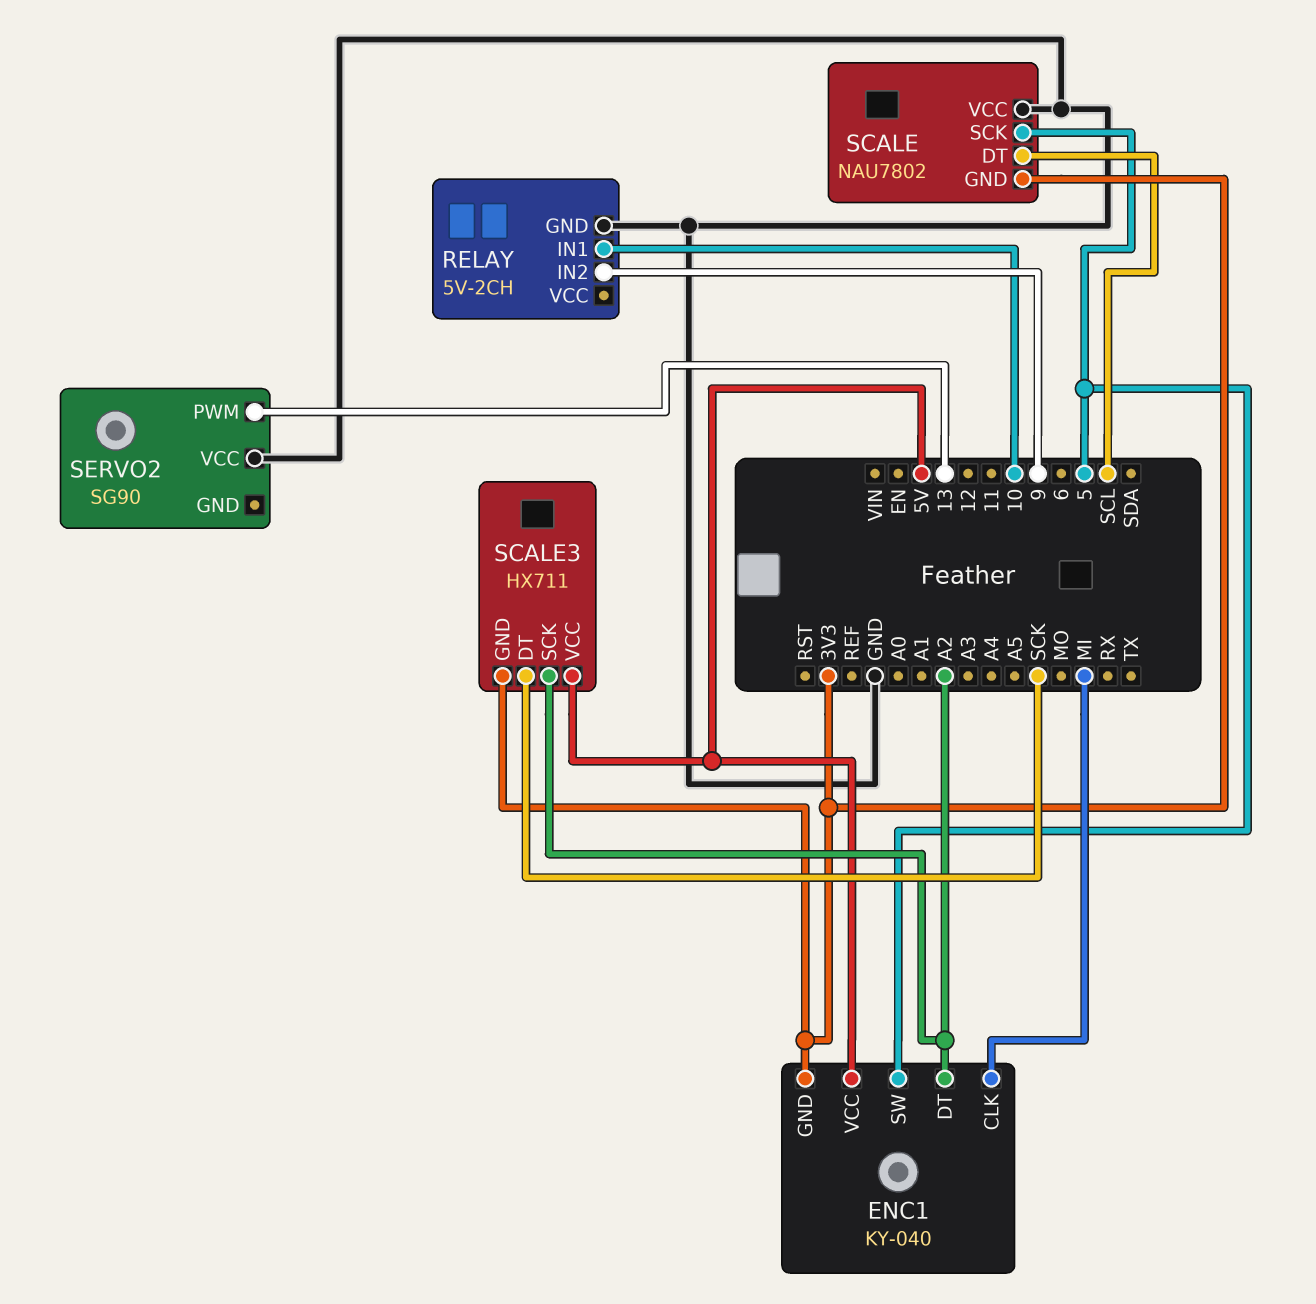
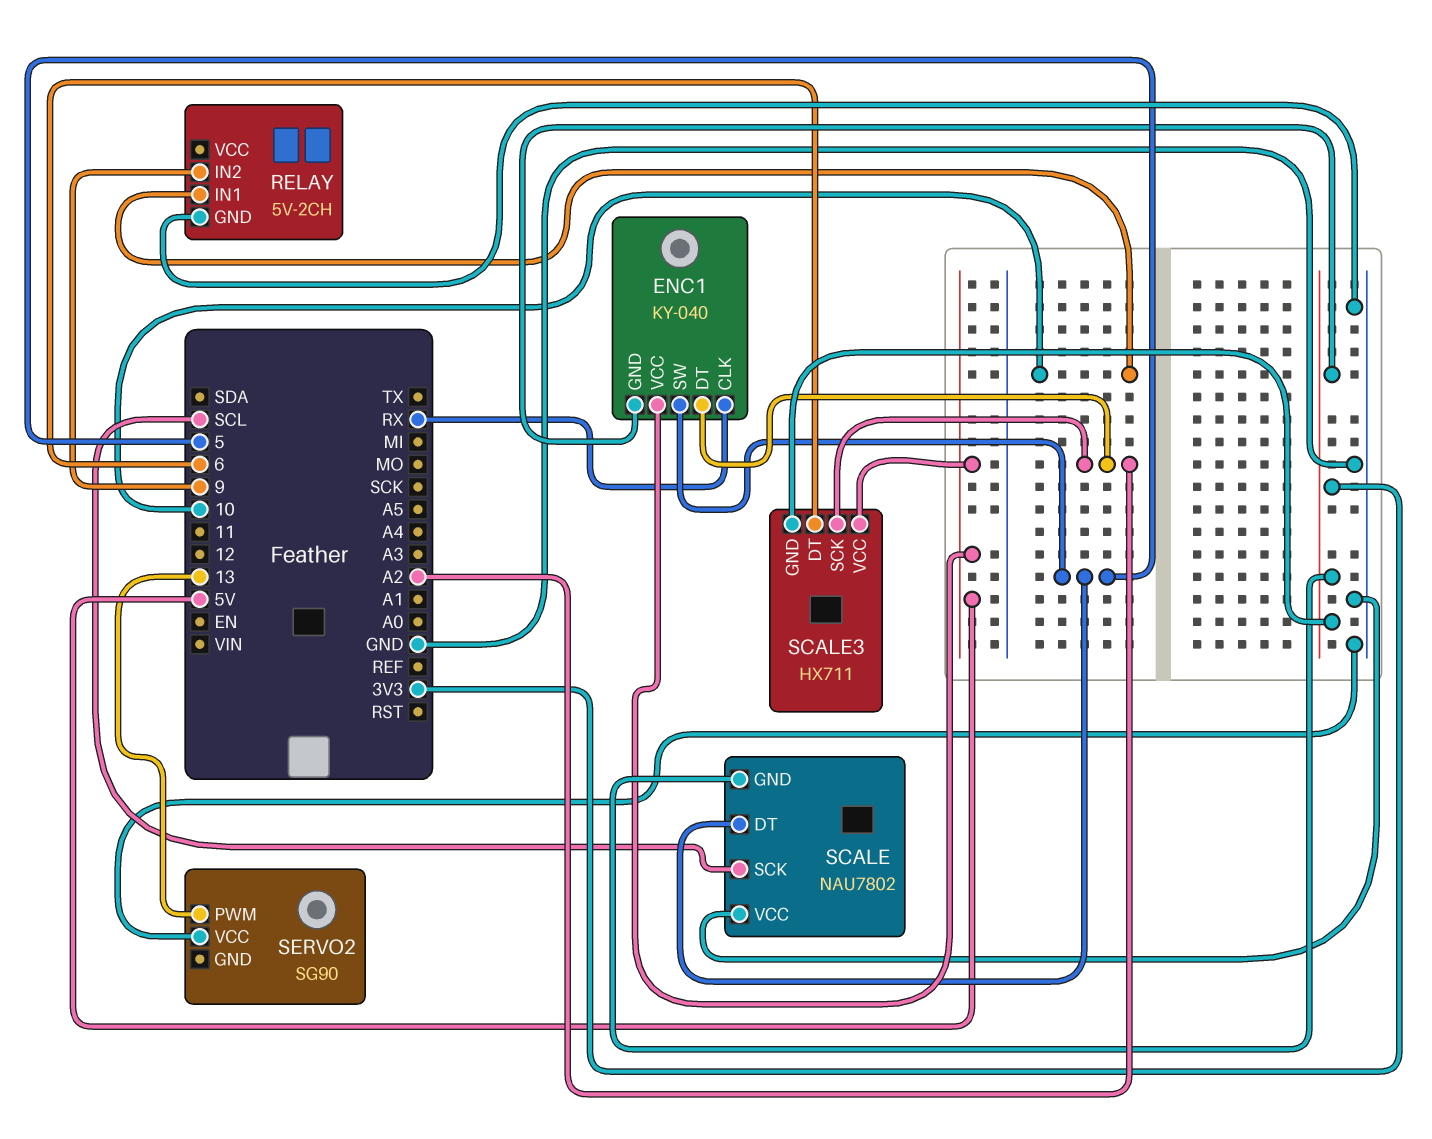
ENC1 pin CLK: MI -> RX
SCALE pin DT: SCL -> 5
SCALE pin SCK: 5 -> SCL
SCALE3 pin DT: SCK -> 6

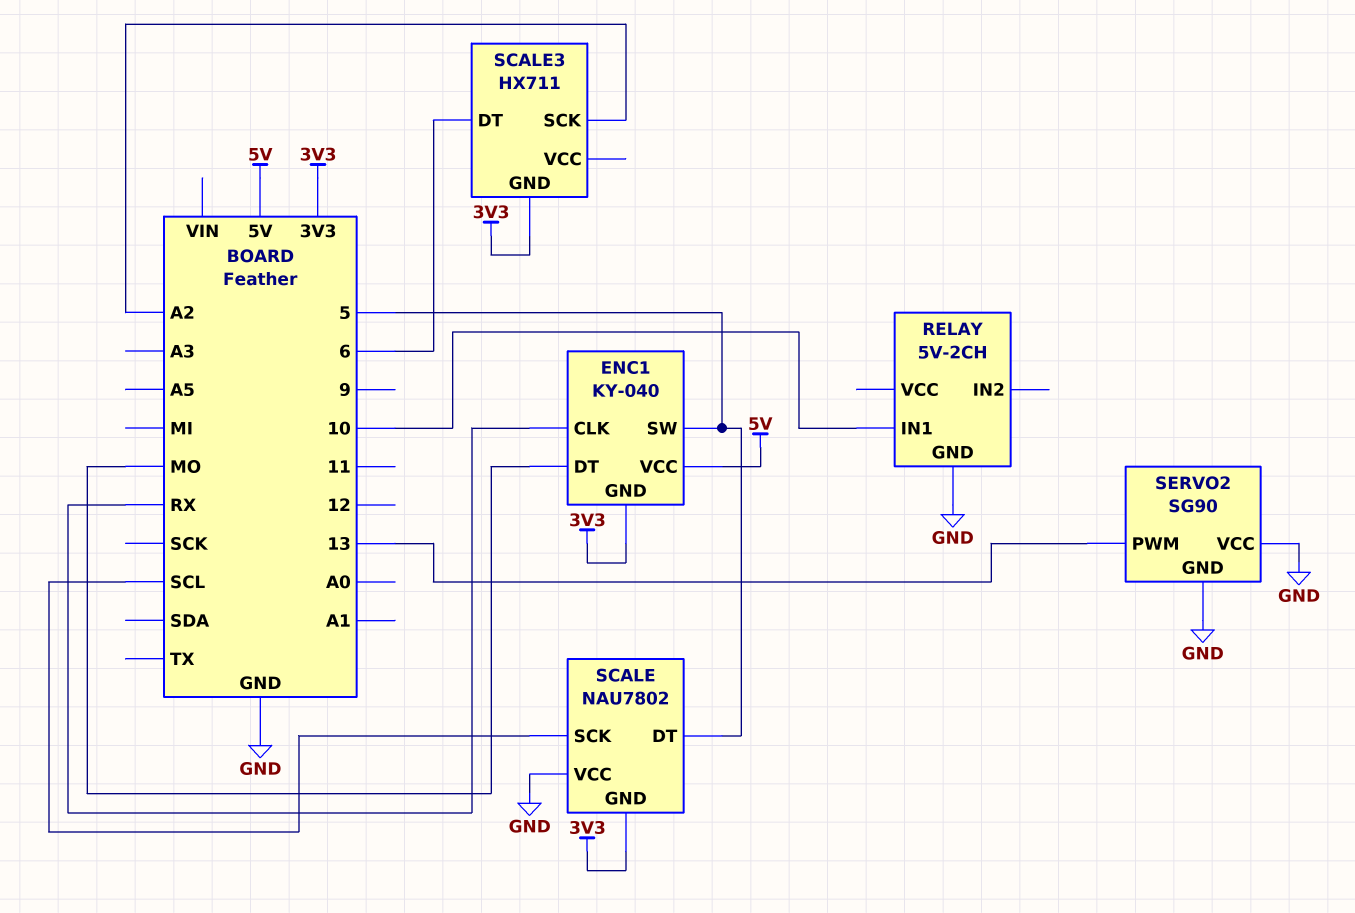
ENC1 pin DT: A2 -> MO
RELAY pin IN2: 9 -> none
SCALE3 pin VCC: 5V -> none
SERVO2 pin GND: none -> GND

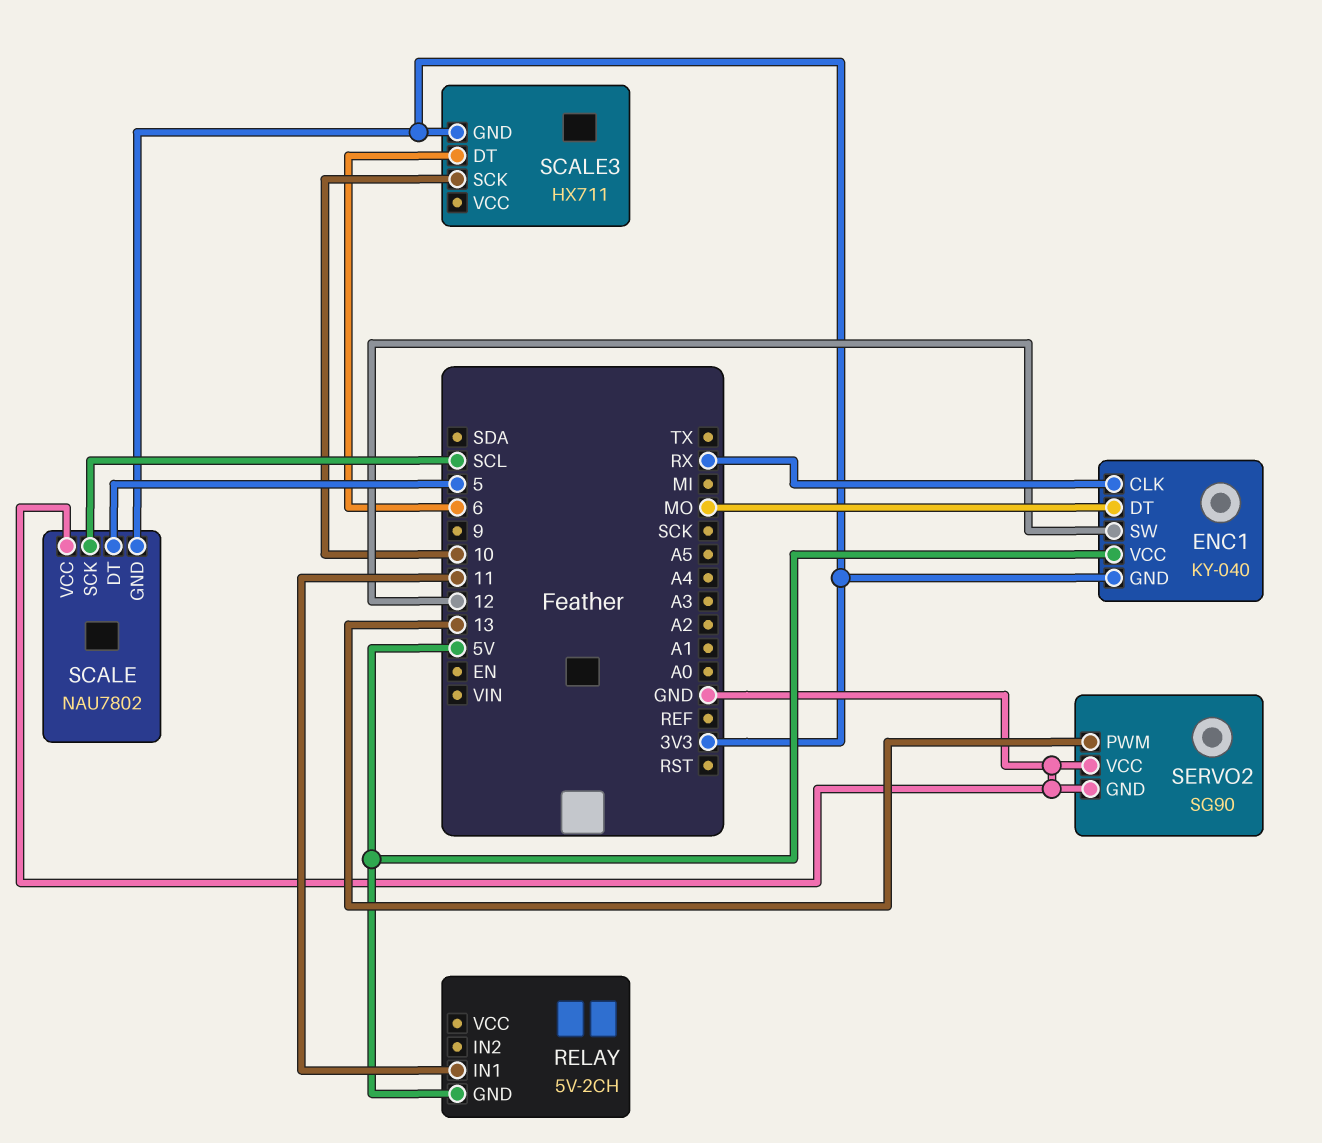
ENC1 pin SW: 5 -> 12
RELAY pin GND: GND -> 5V
RELAY pin IN1: 10 -> 11
SCALE3 pin SCK: A2 -> 10

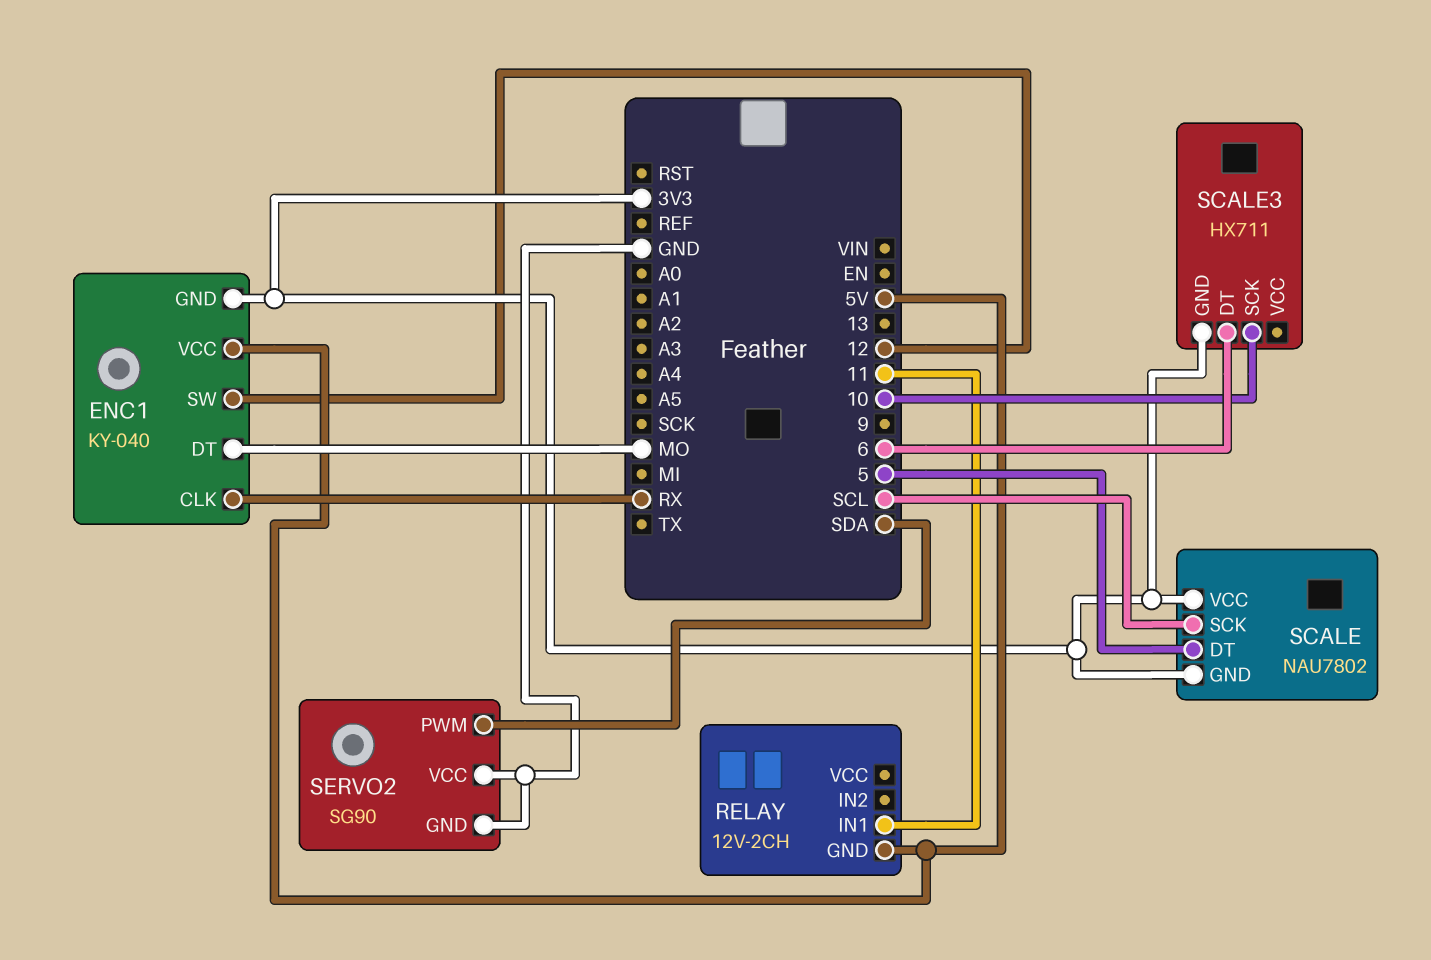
RELAY: 5V-2CH -> 12V-2CH
SCALE pin VCC: GND -> 3V3
SERVO2 pin PWM: 13 -> SDA

